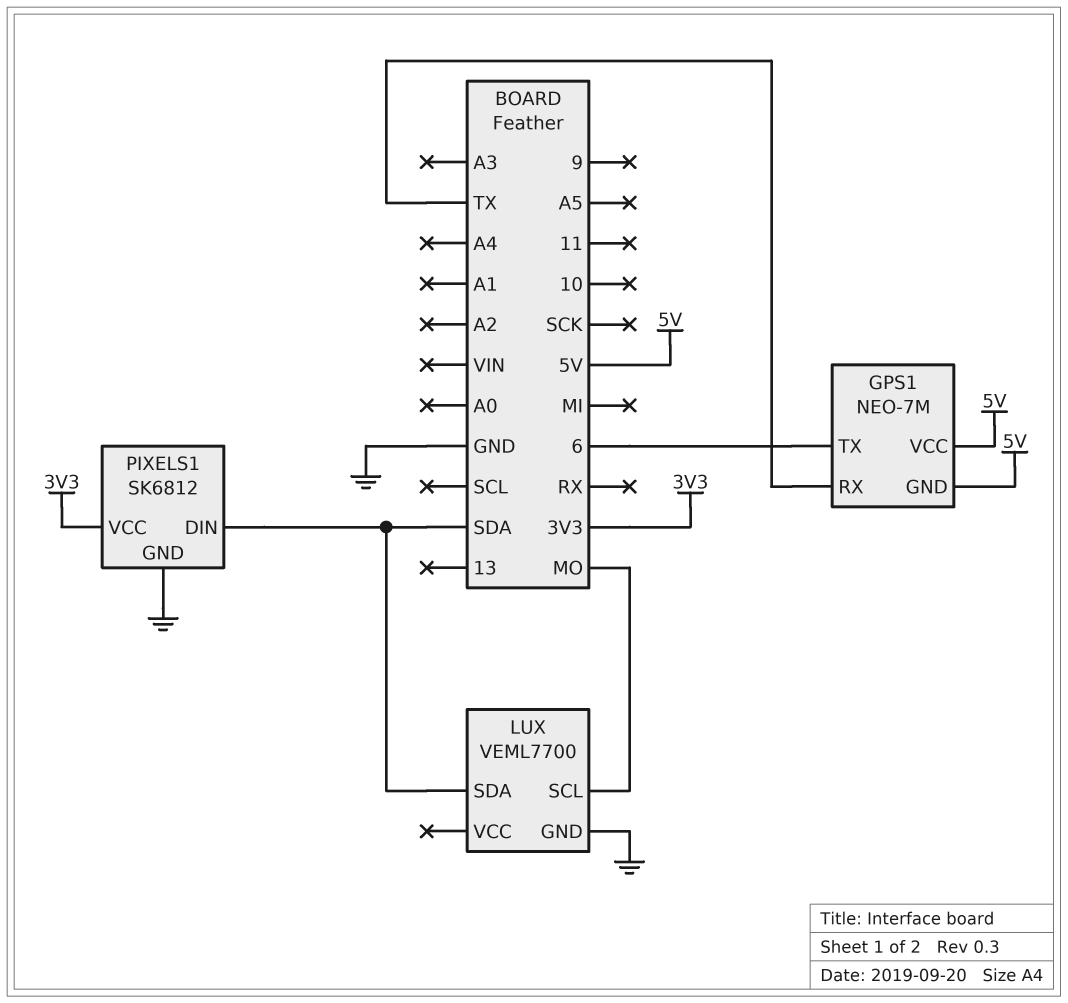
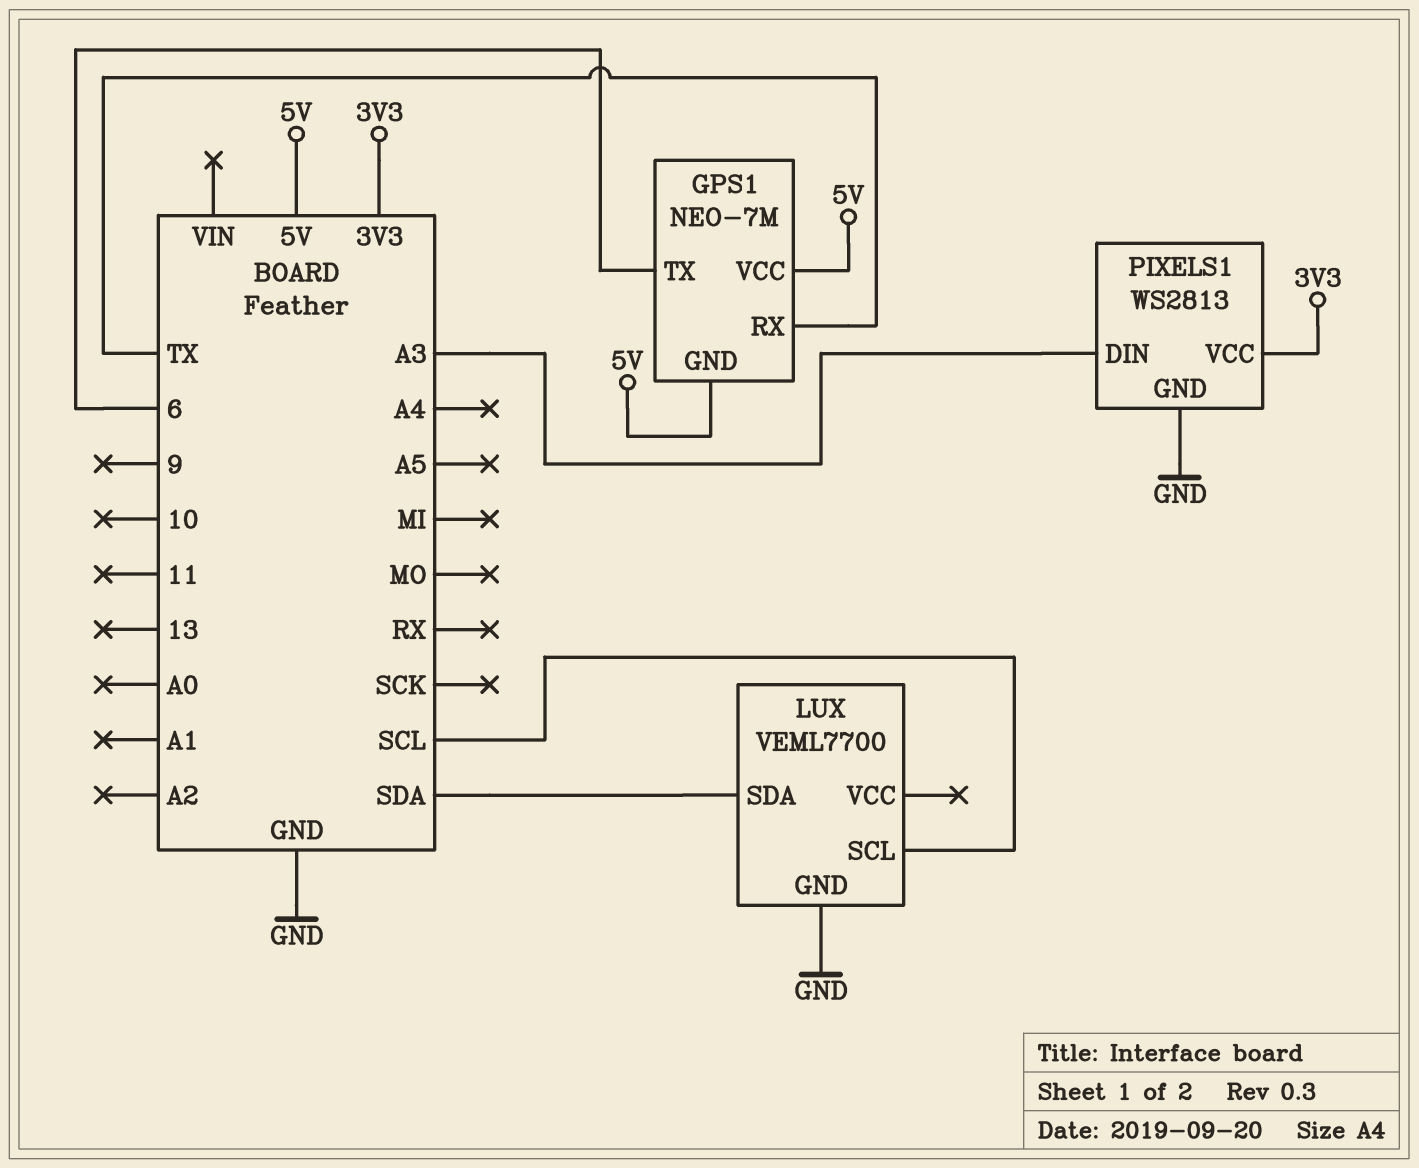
LUX pin SCL: MO -> SCL
PIXELS1: SK6812 -> WS2813
PIXELS1 pin DIN: SDA -> A3

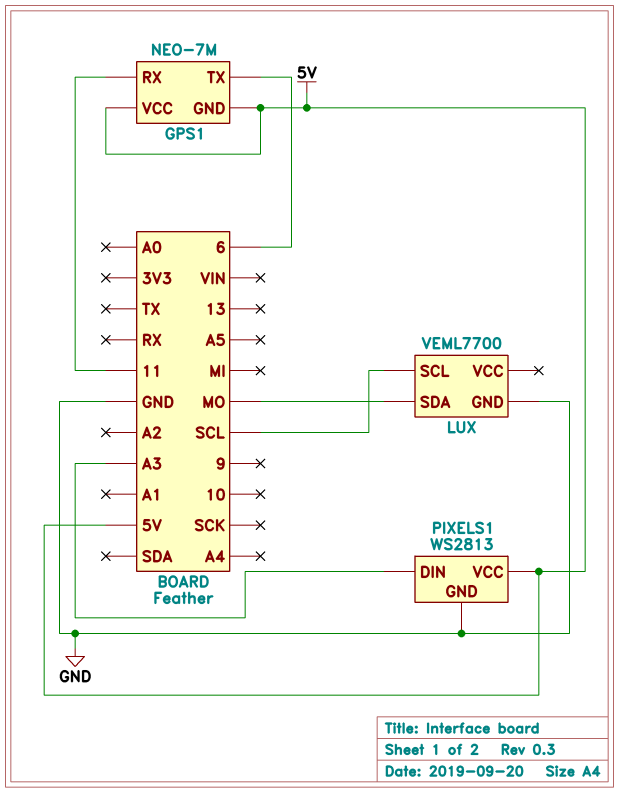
GPS1 pin RX: TX -> 11
LUX pin SDA: SDA -> MO
PIXELS1 pin VCC: 3V3 -> 5V

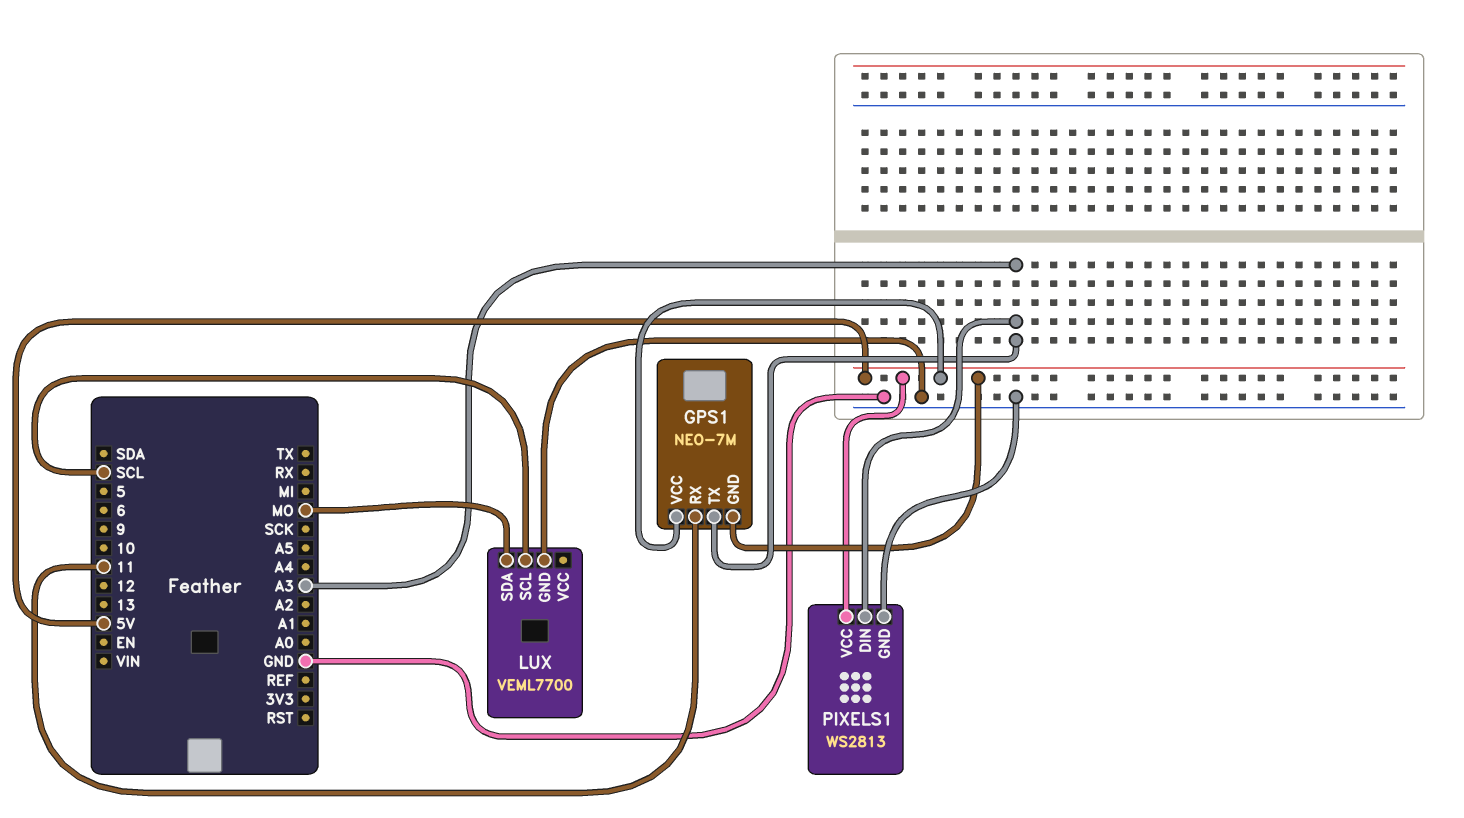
GPS1 pin TX: 6 -> A3

